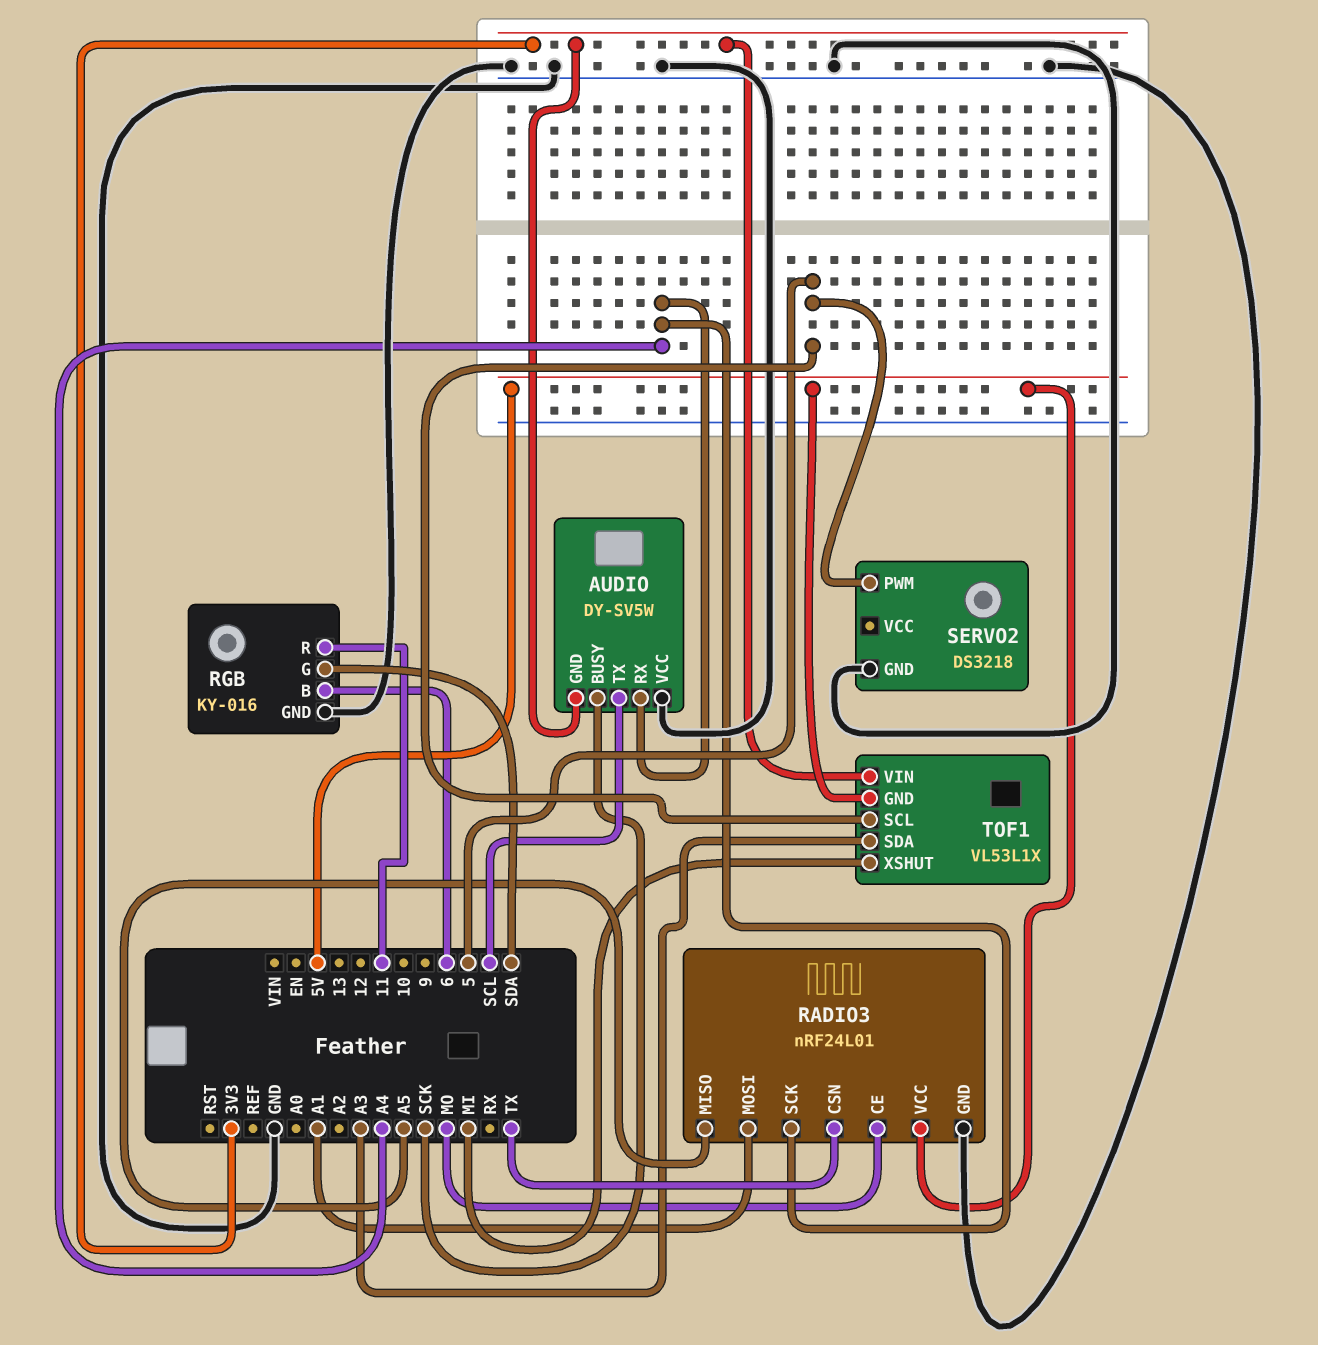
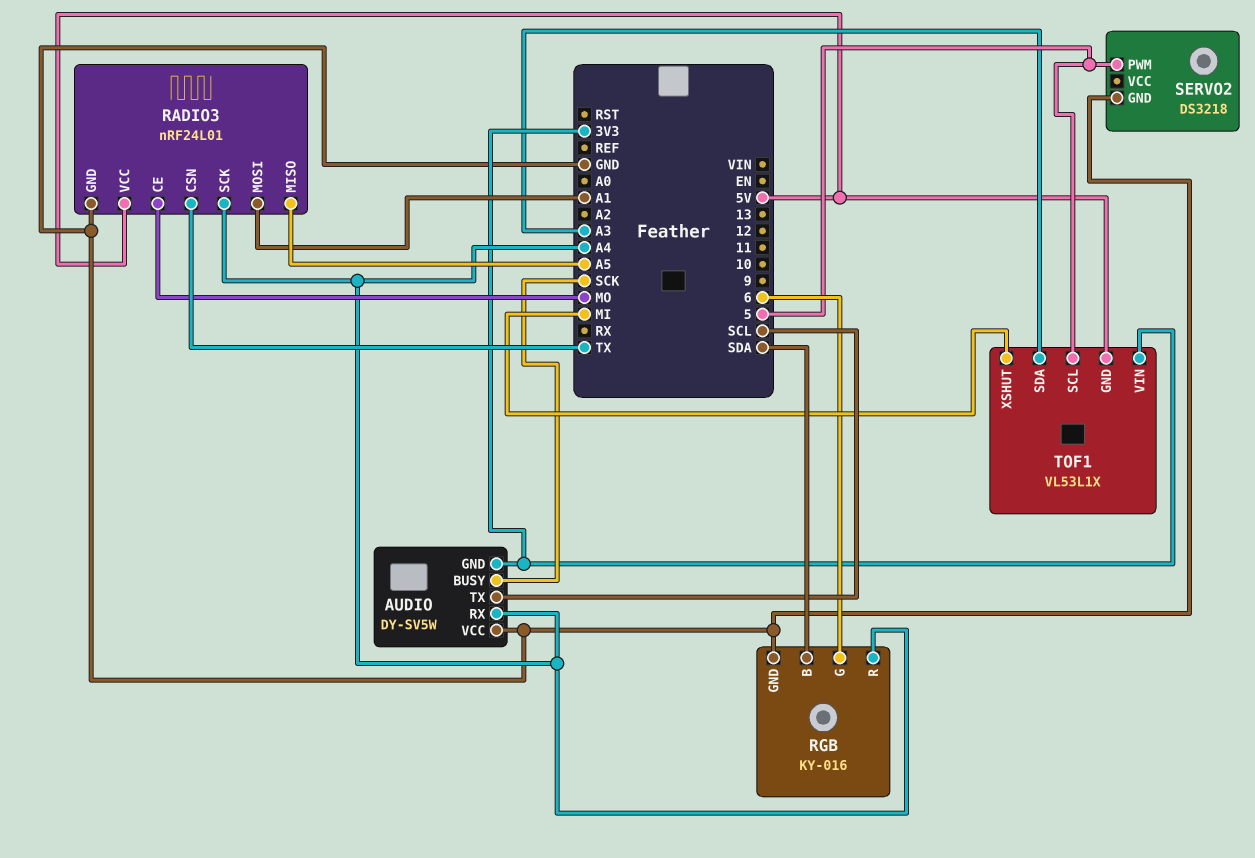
RGB pin B: 6 -> SDA
RGB pin G: SDA -> 6
RGB pin R: 11 -> A4

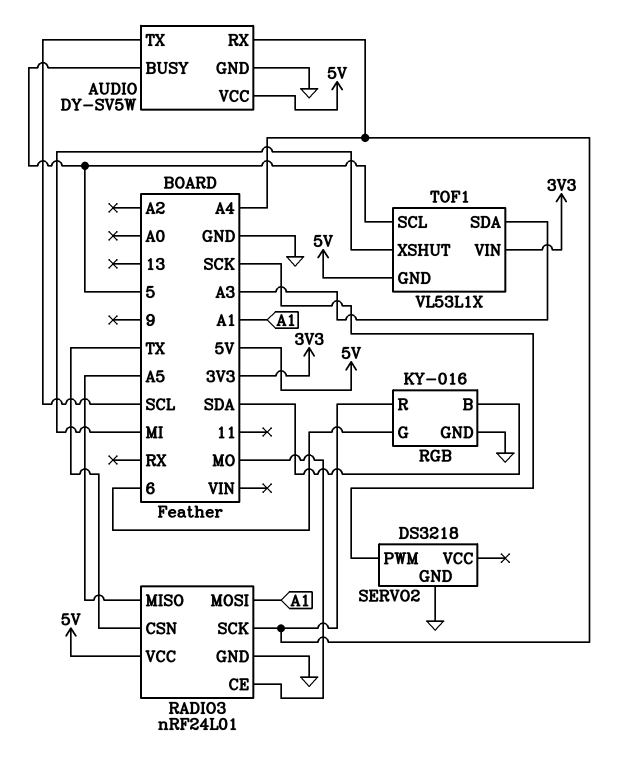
AUDIO pin BUSY: SCK -> 5
AUDIO pin GND: 3V3 -> GND
AUDIO pin VCC: GND -> 5V
SERVO2 pin PWM: 5 -> SCK

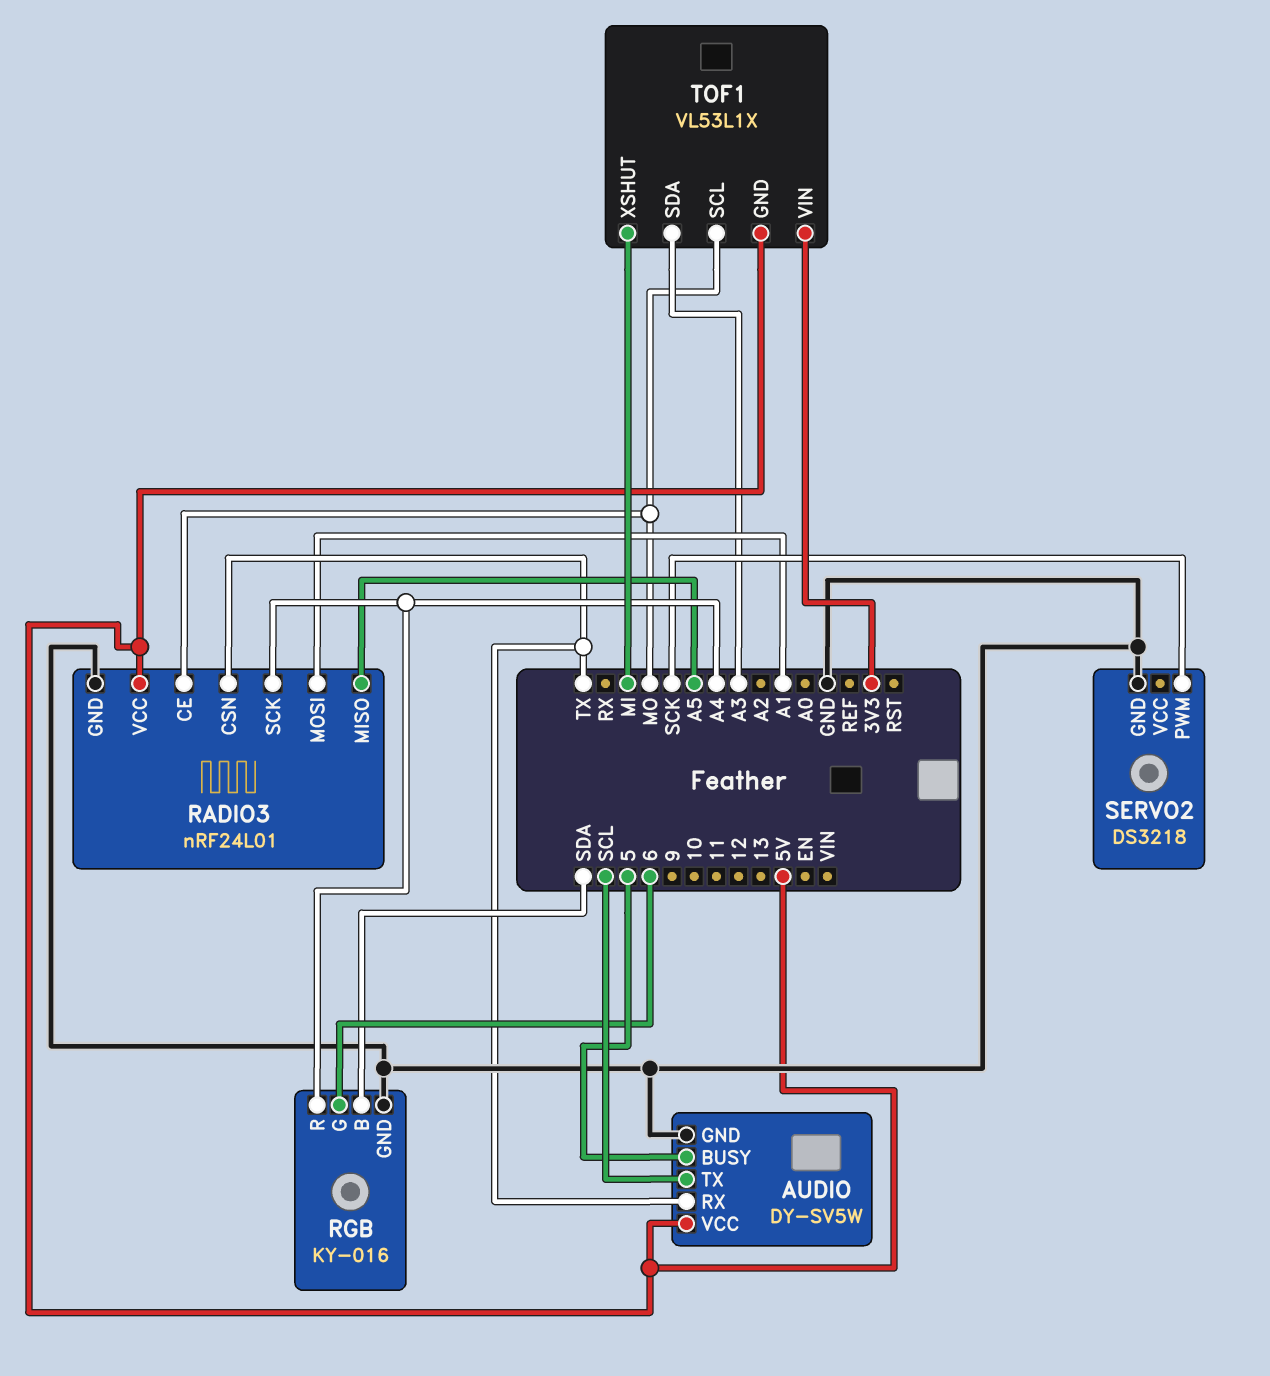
AUDIO pin RX: A4 -> TX
TOF1 pin SCL: 5 -> MO

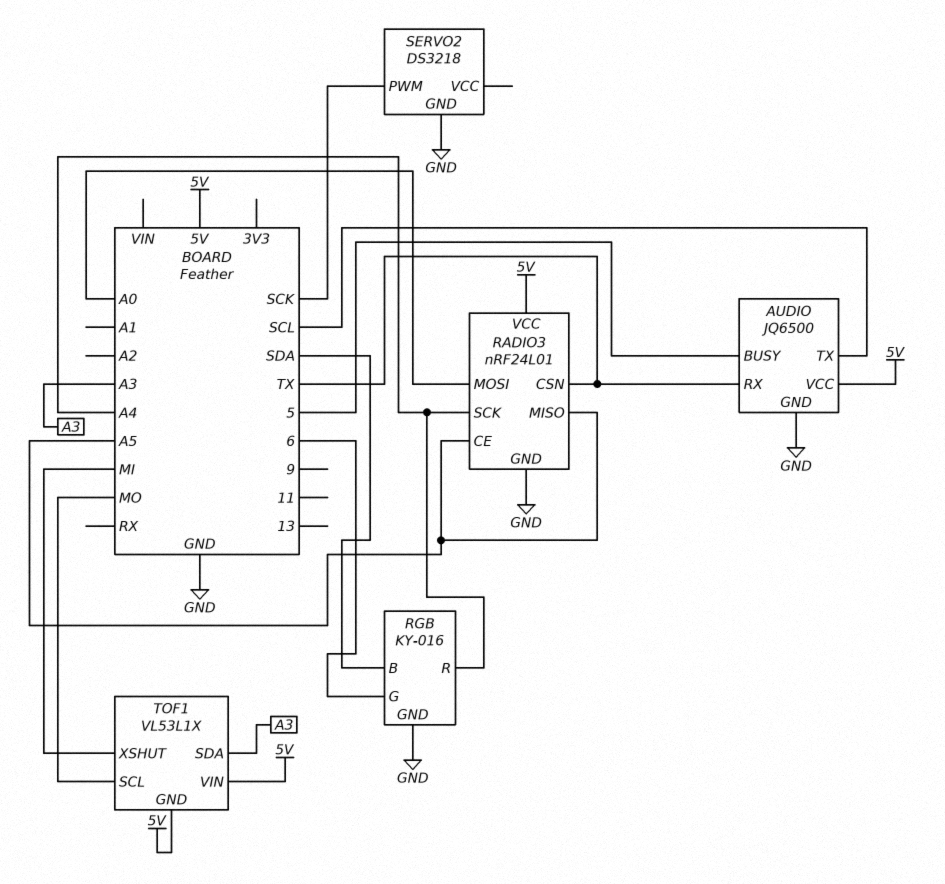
AUDIO: DY-SV5W -> JQ6500
RADIO3 pin CE: MO -> A5
RADIO3 pin MOSI: A1 -> A0
TOF1 pin VIN: 3V3 -> 5V

